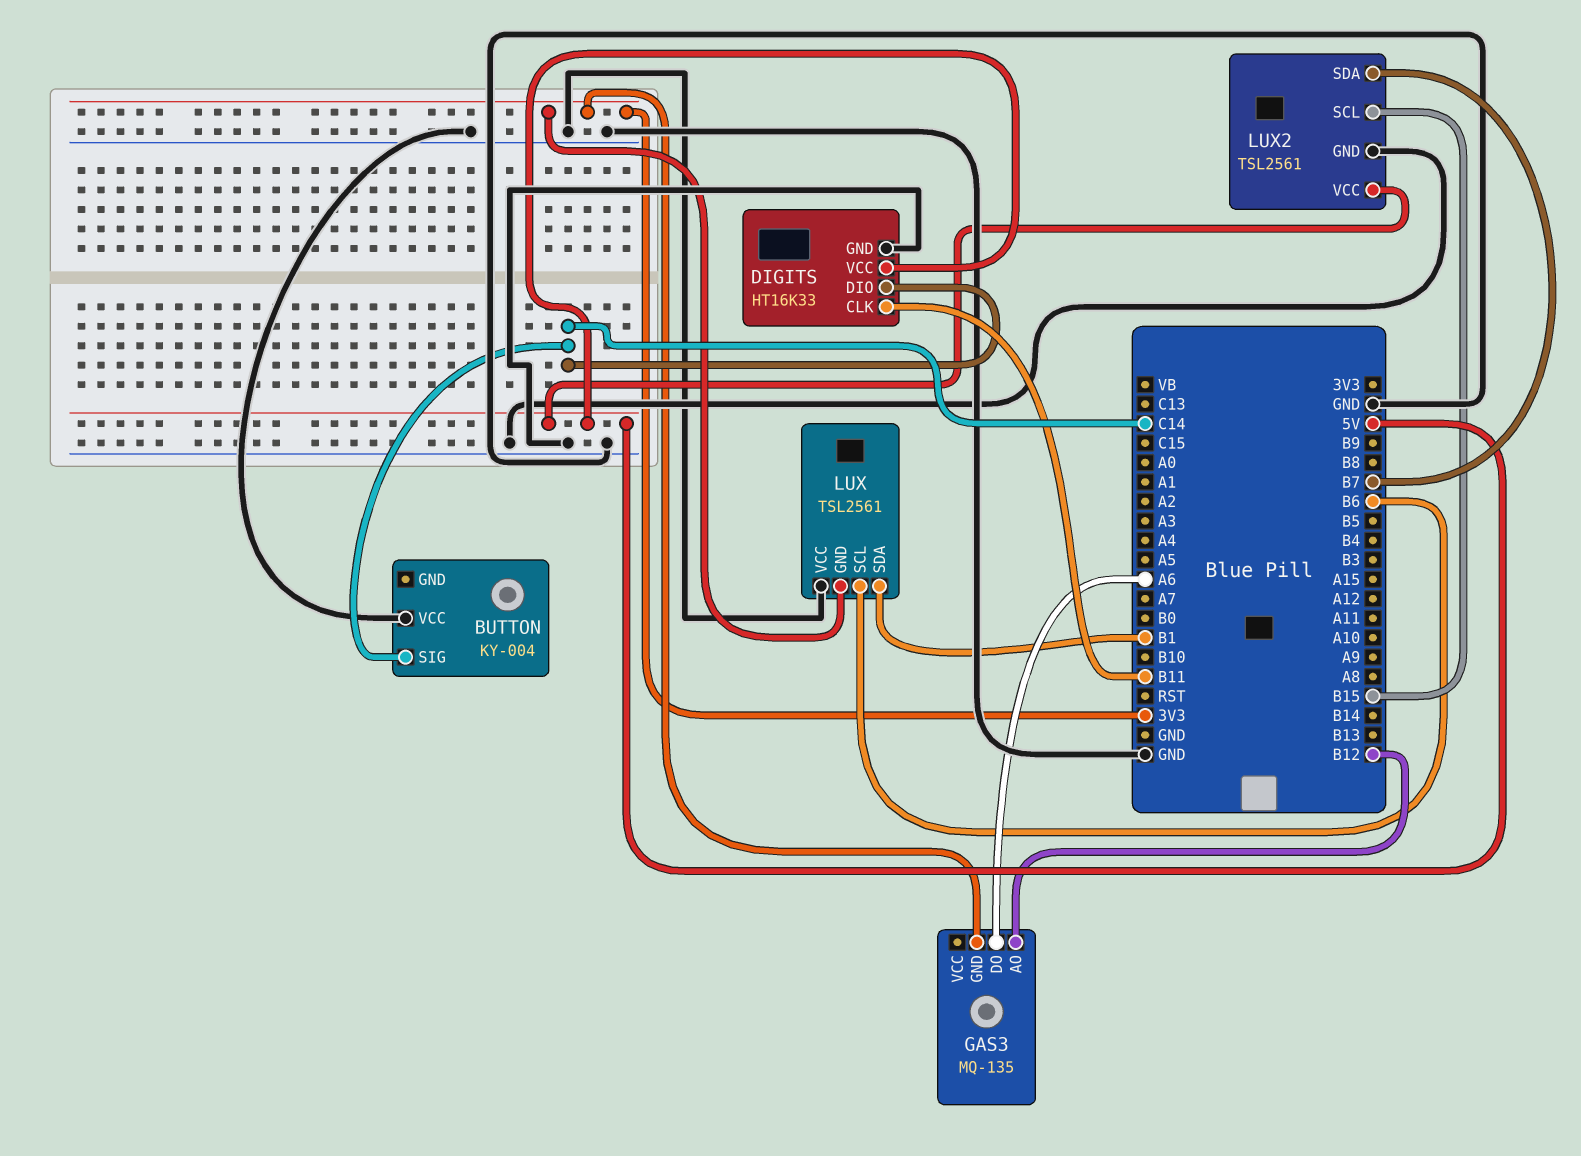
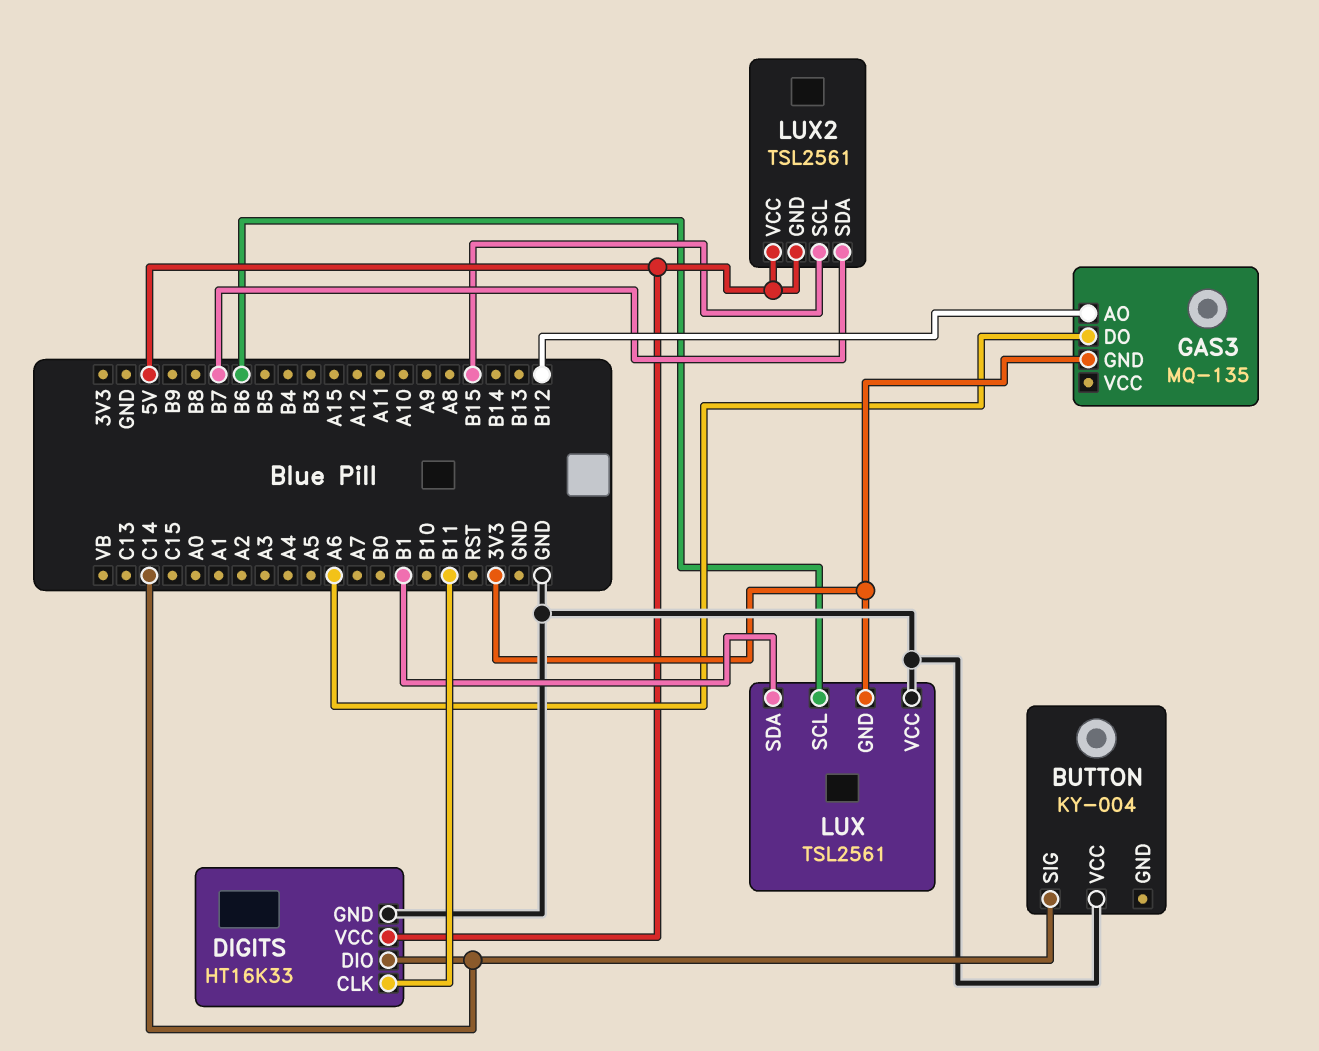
LUX2 pin GND: GND -> 5V

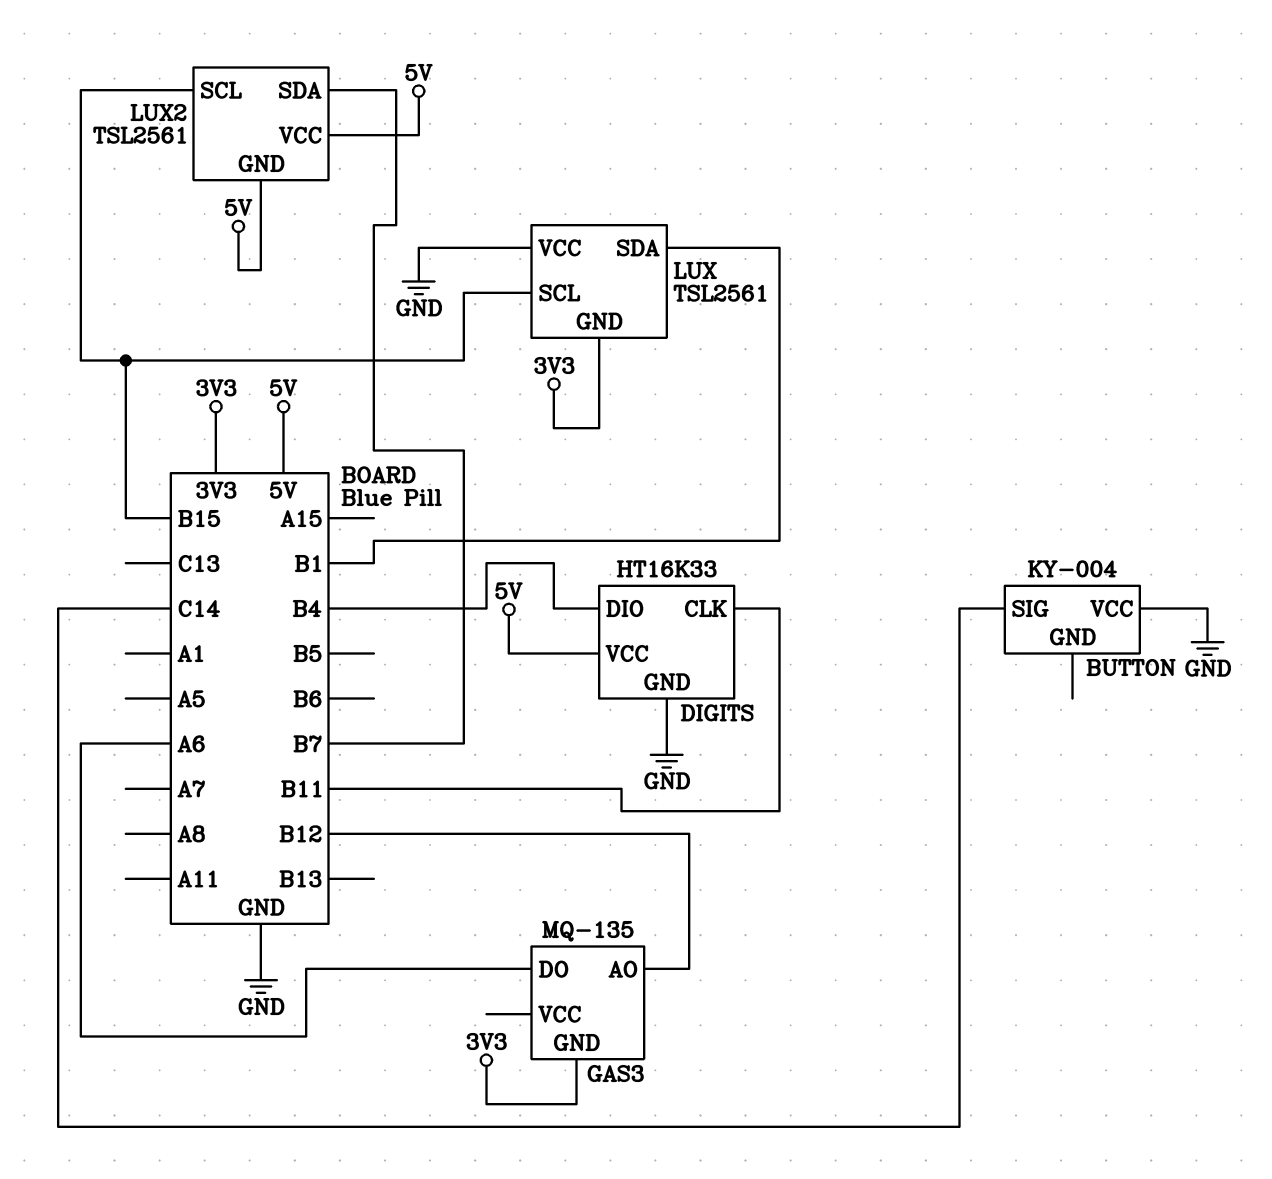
DIGITS pin DIO: C14 -> B4
LUX pin SCL: B6 -> B15

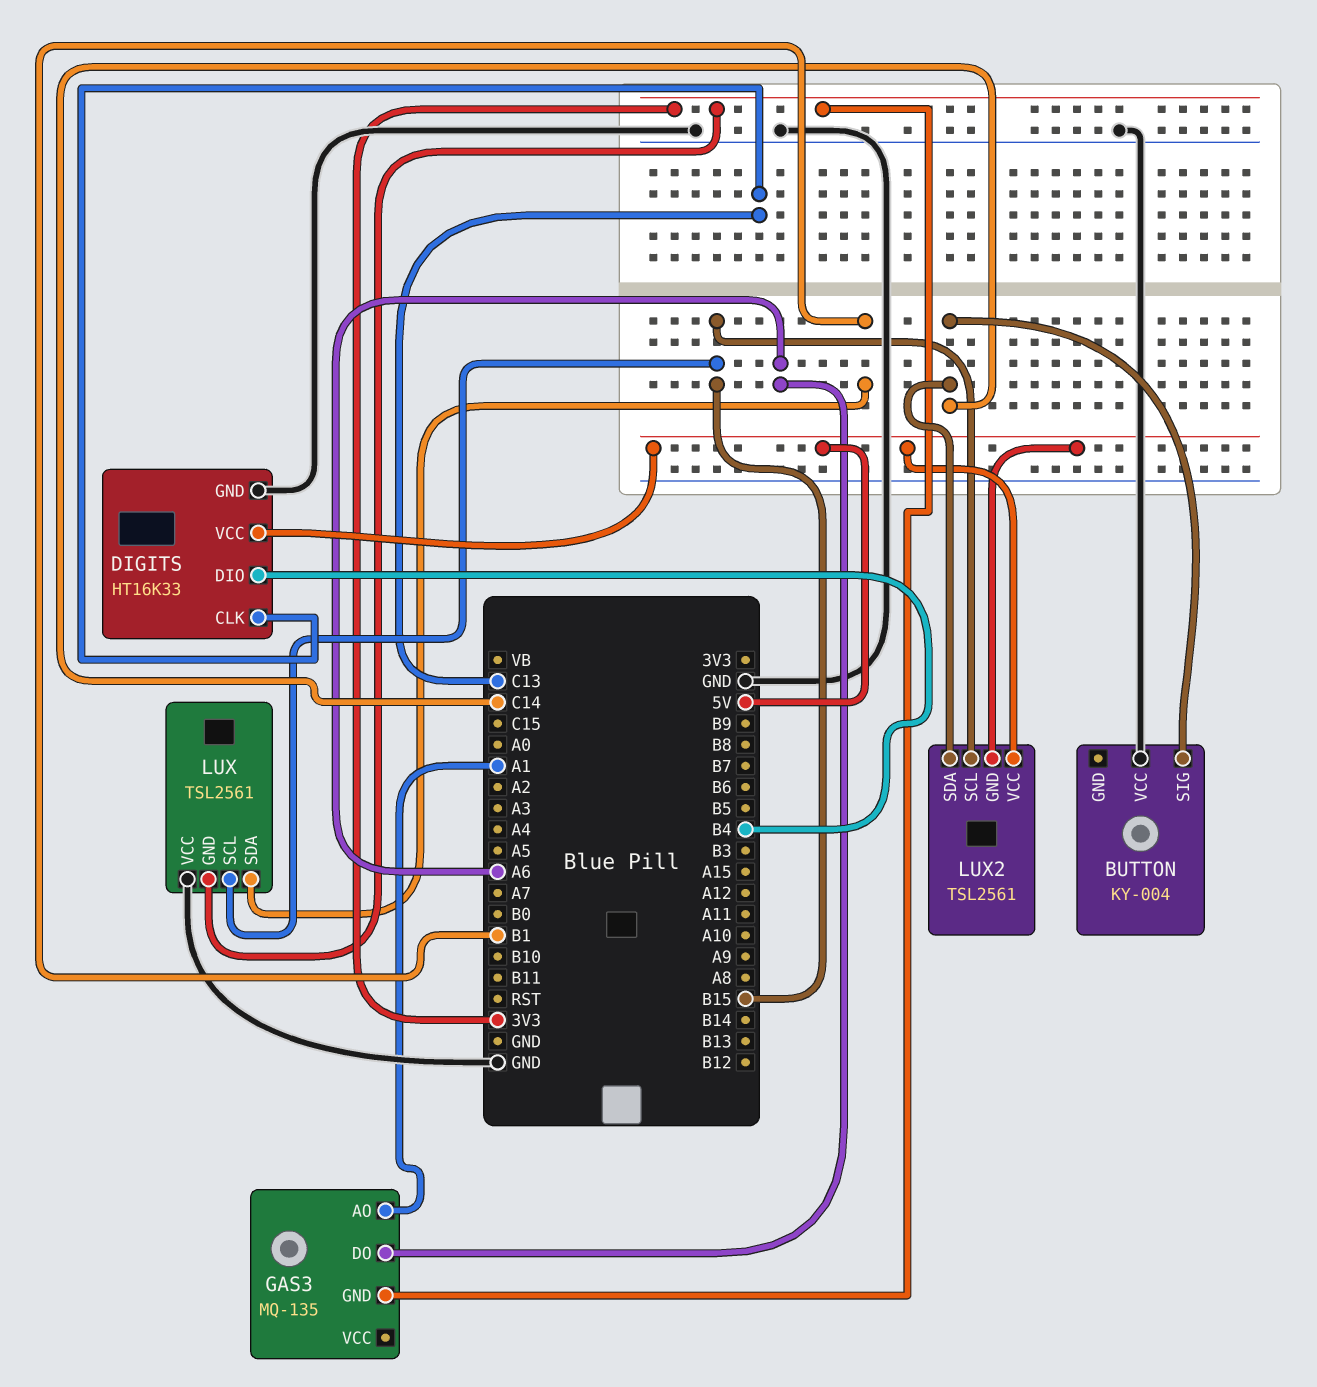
DIGITS pin CLK: B11 -> C13
GAS3 pin AO: B12 -> A1
LUX2 pin SDA: B7 -> C14

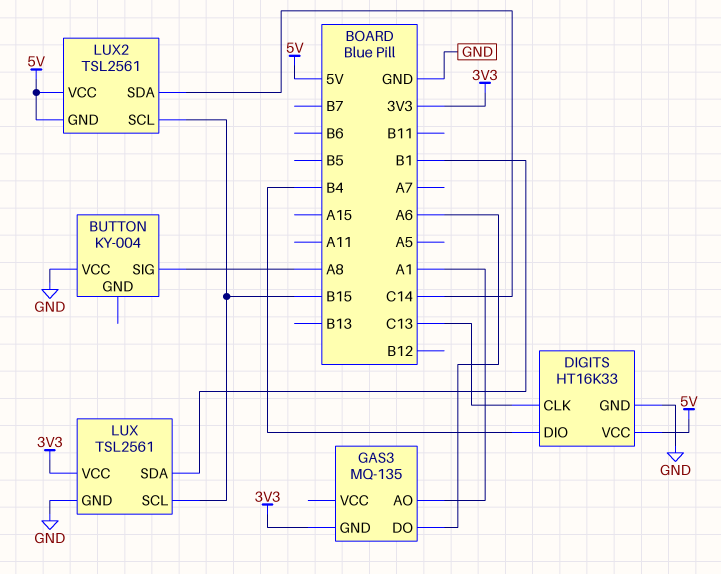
BUTTON pin SIG: C14 -> A8
LUX pin GND: 3V3 -> GND
LUX pin VCC: GND -> 3V3

